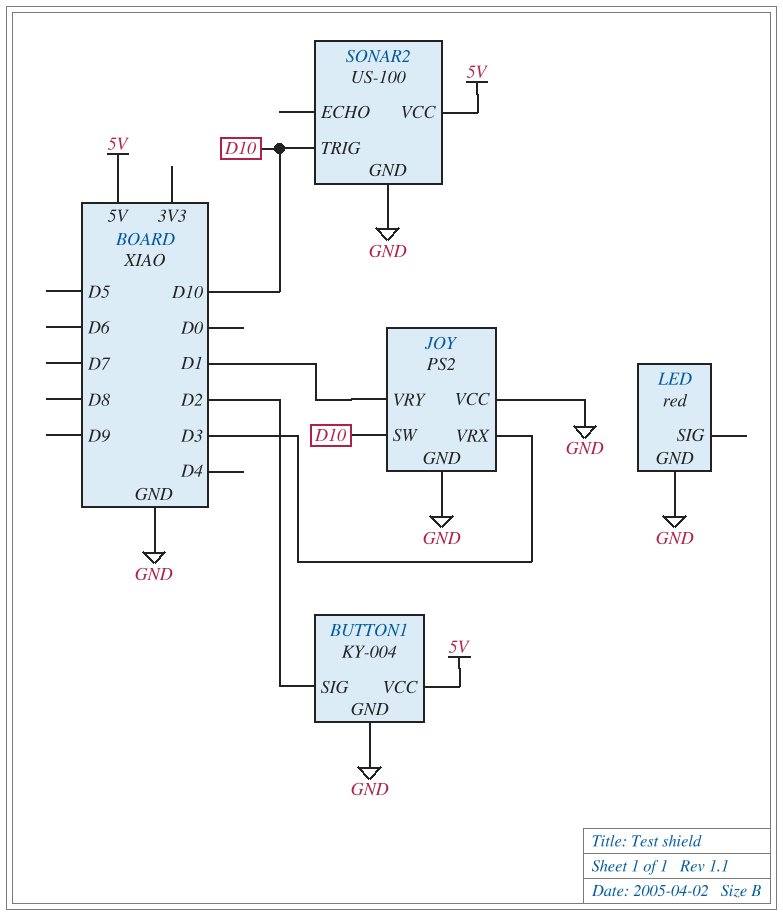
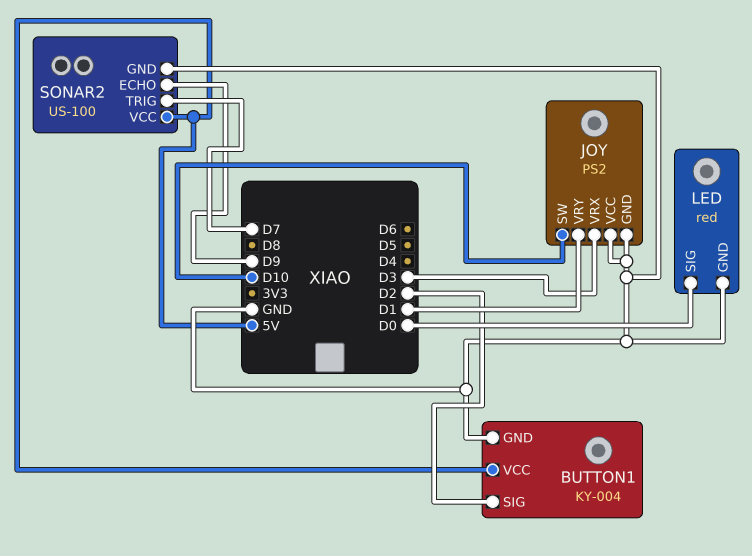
LED pin SIG: none -> D0
SONAR2 pin ECHO: none -> D9
SONAR2 pin TRIG: D10 -> D7

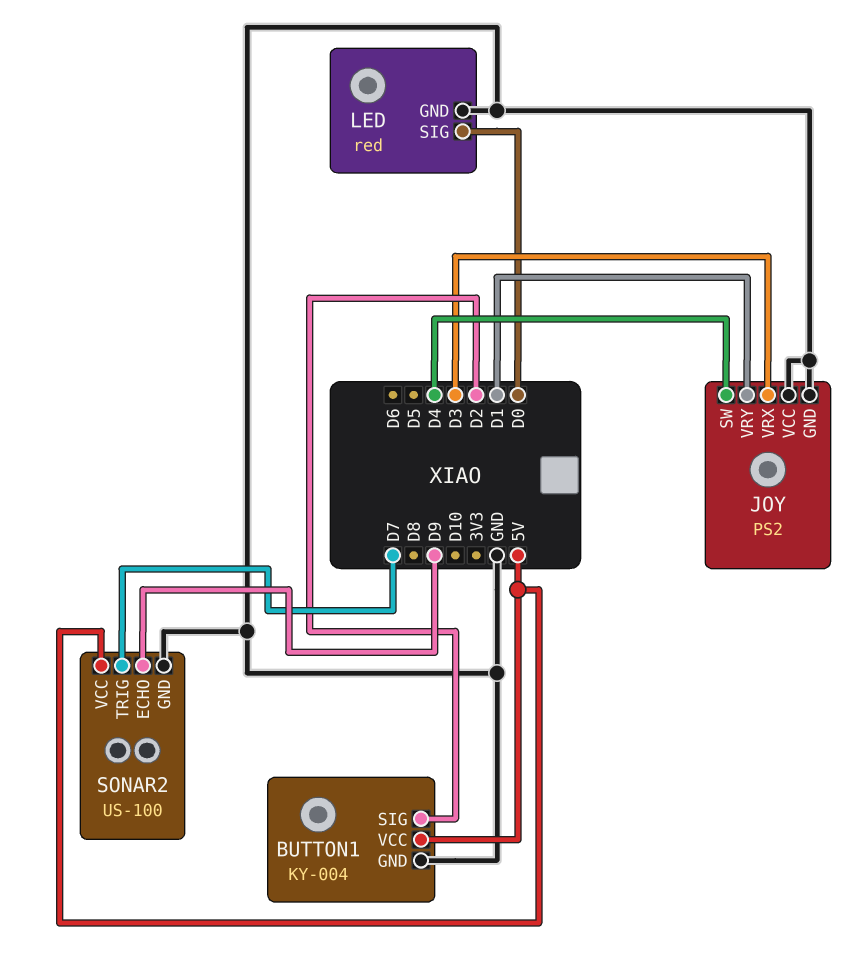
JOY pin SW: D10 -> D4

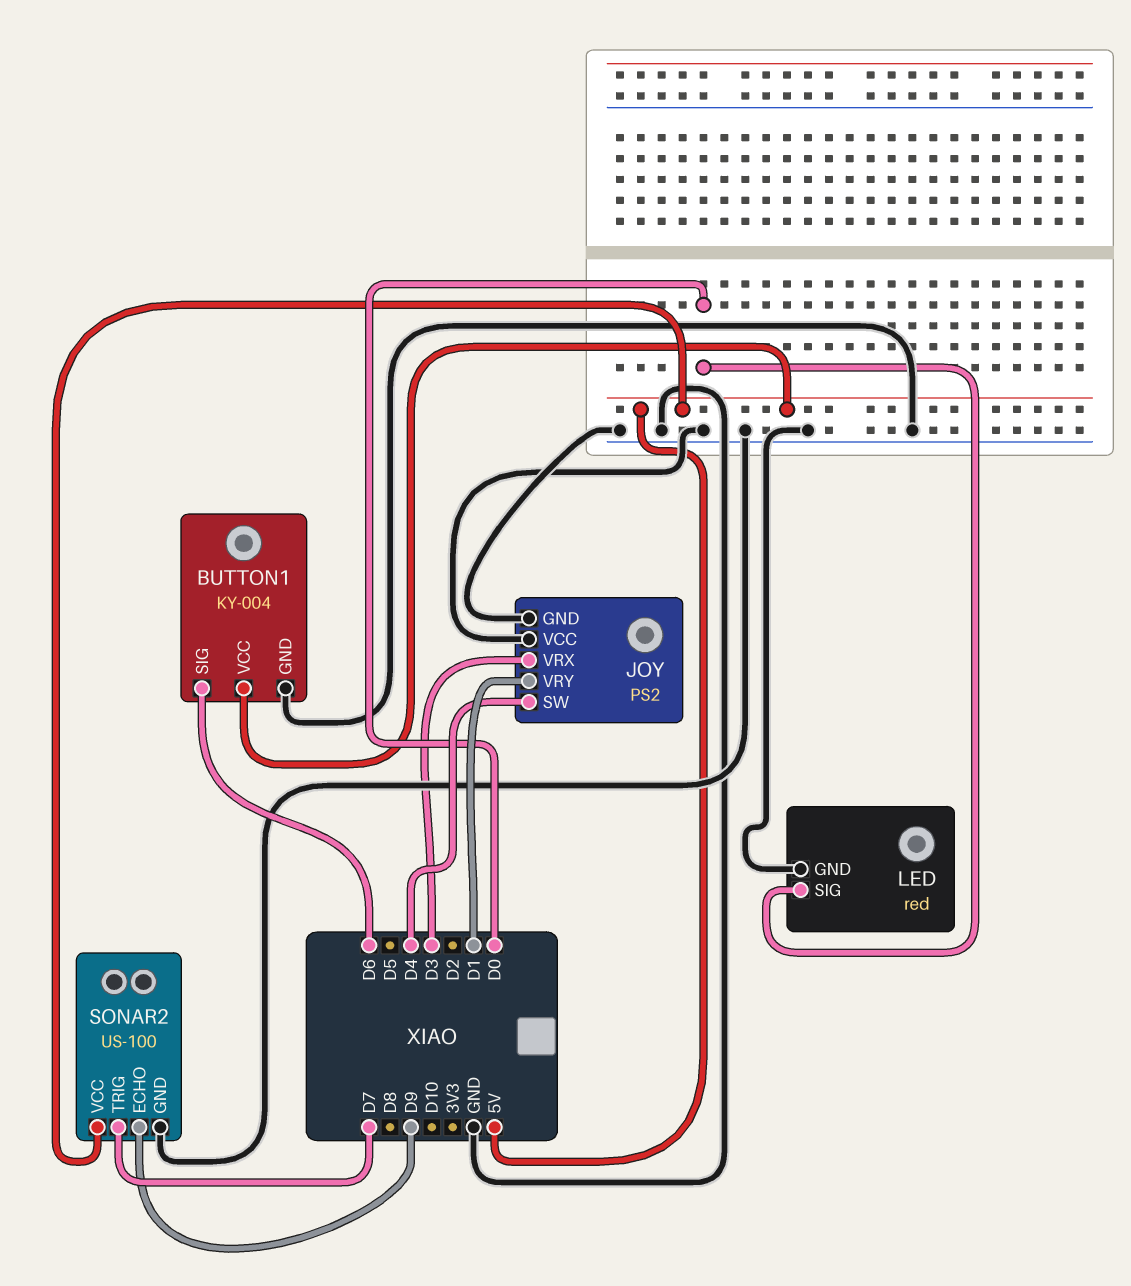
BUTTON1 pin SIG: D2 -> D6

